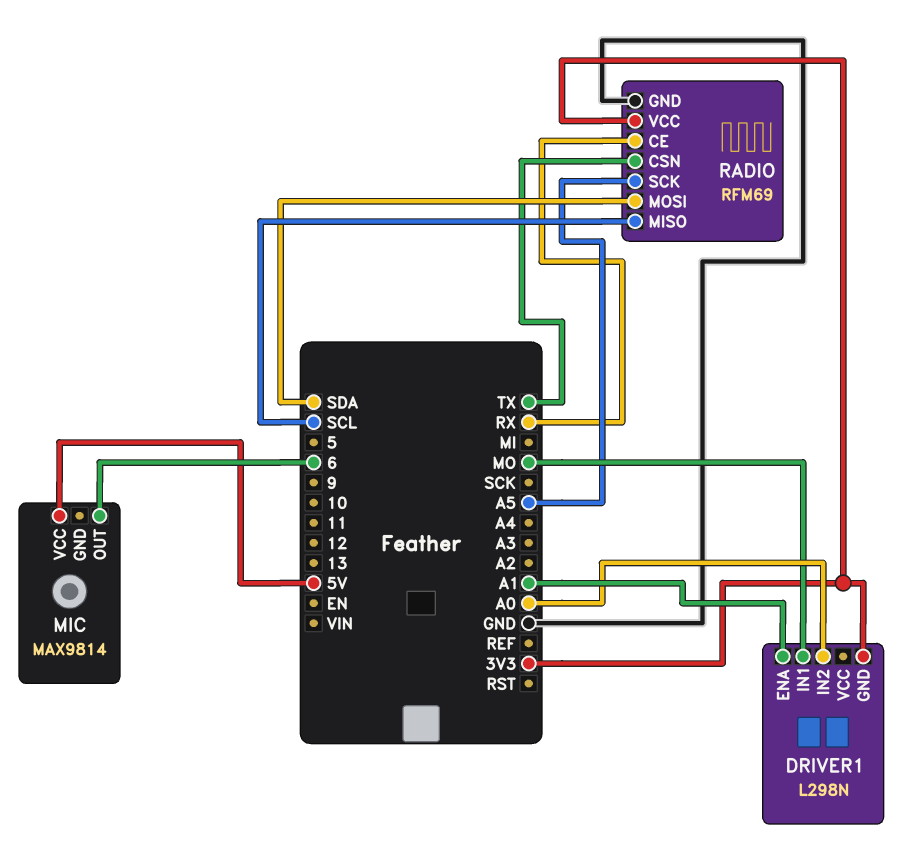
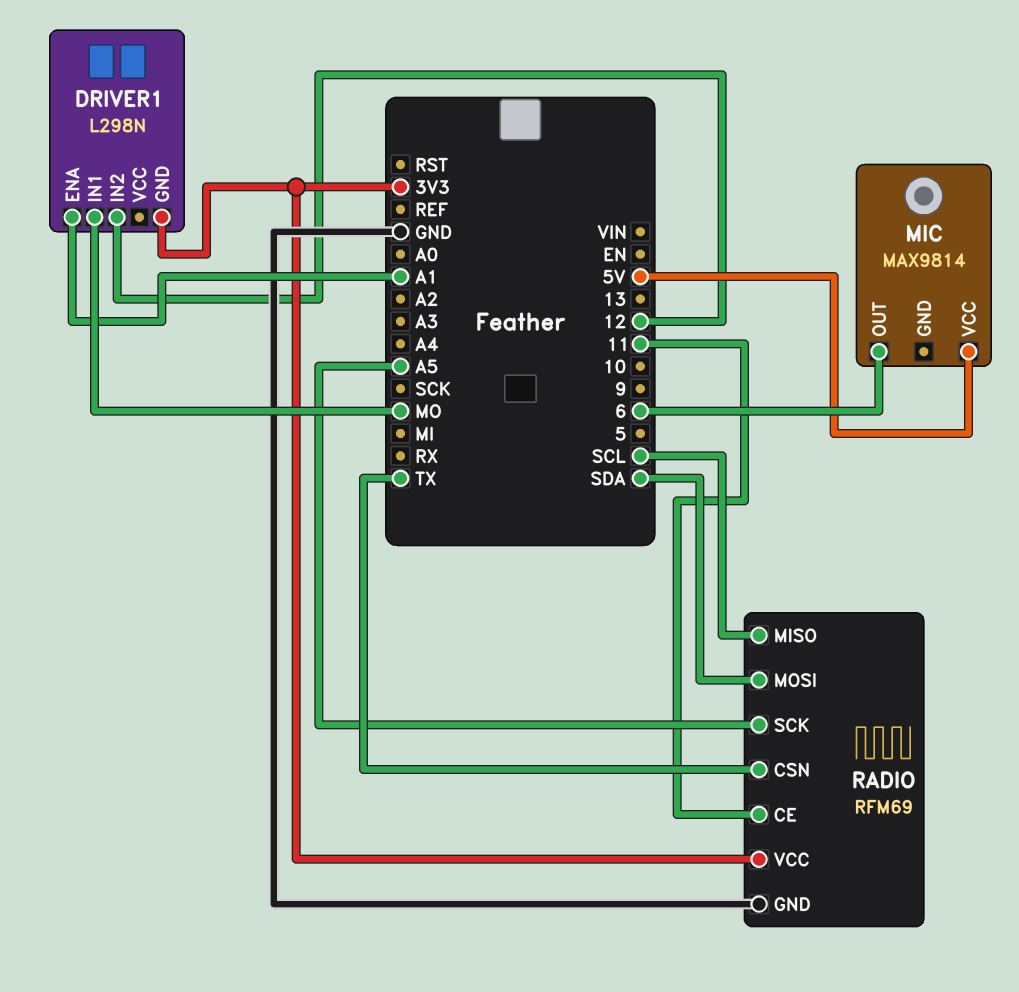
DRIVER1 pin IN2: A0 -> 12
RADIO pin CE: RX -> 11

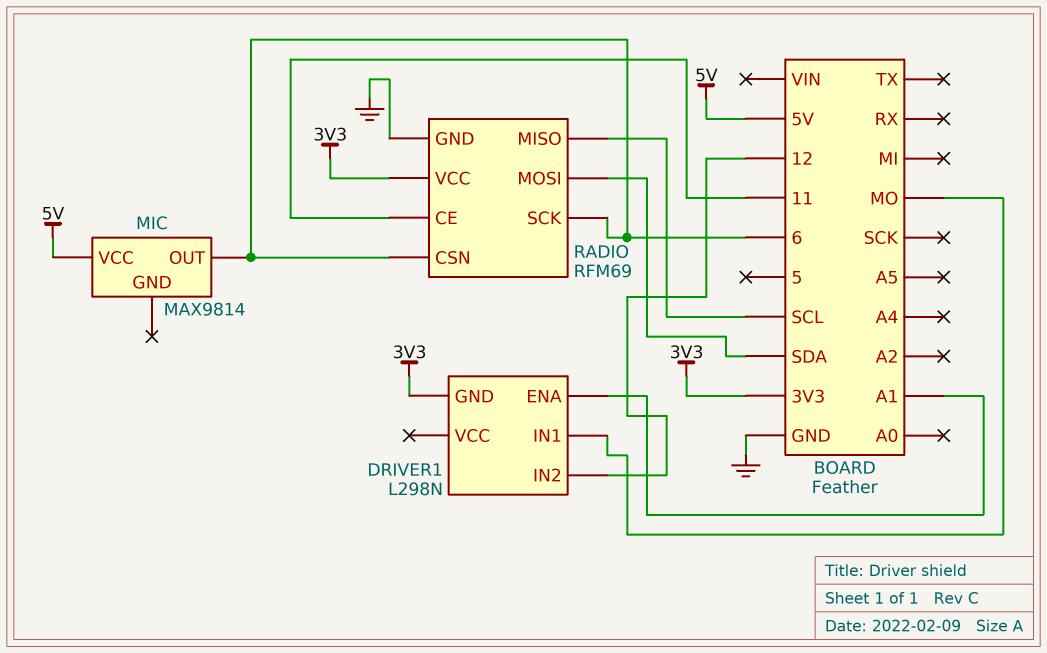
RADIO pin CSN: TX -> 6
RADIO pin SCK: A5 -> 6

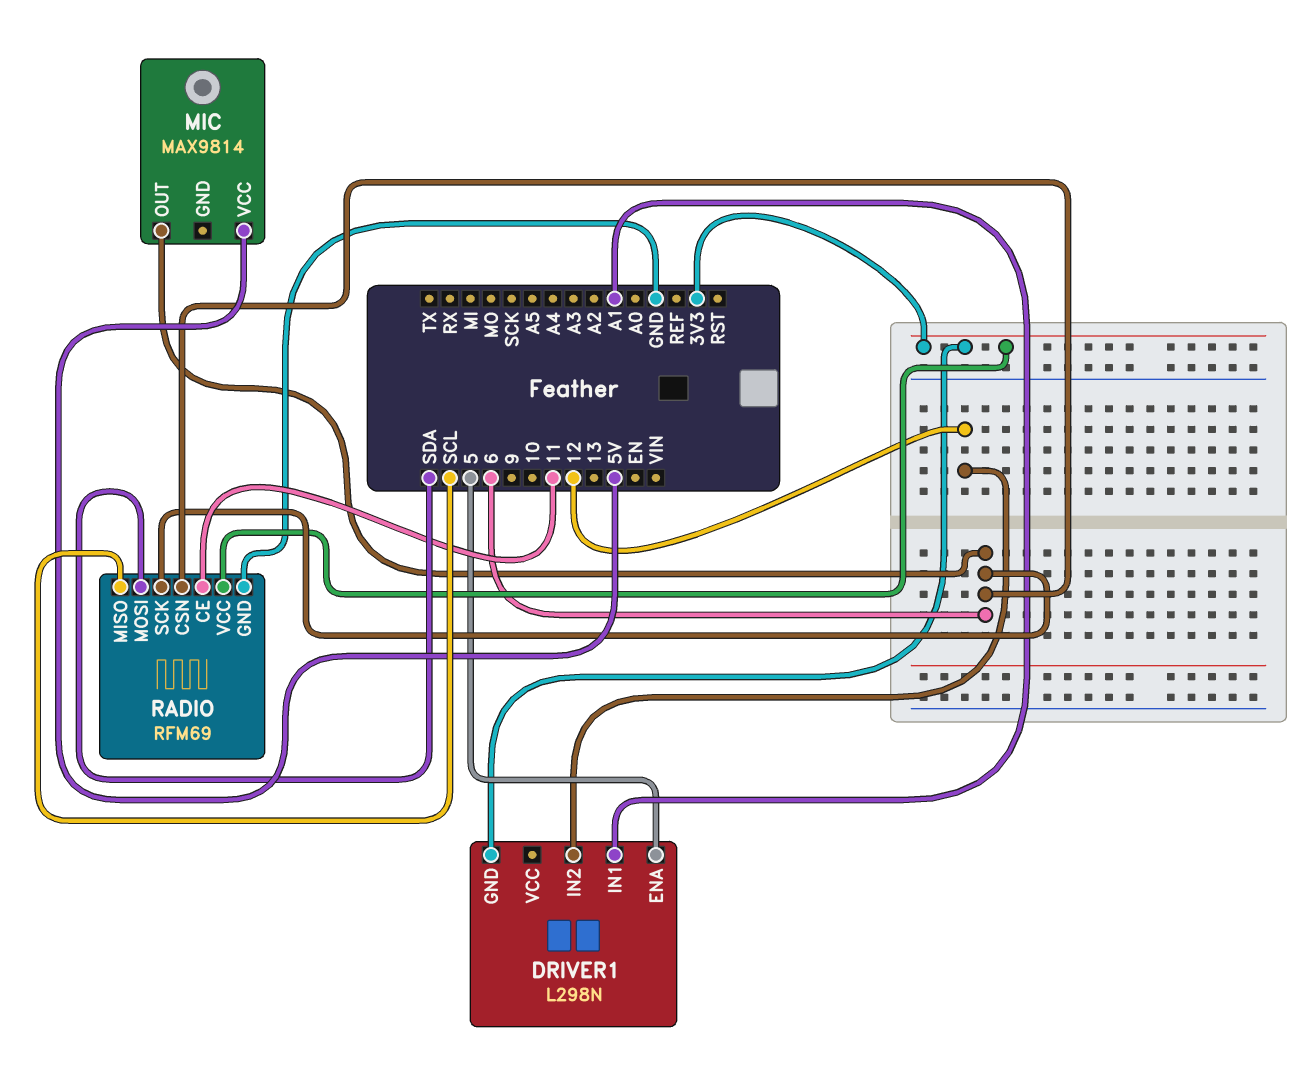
DRIVER1 pin ENA: A1 -> 5
DRIVER1 pin IN1: MO -> A1

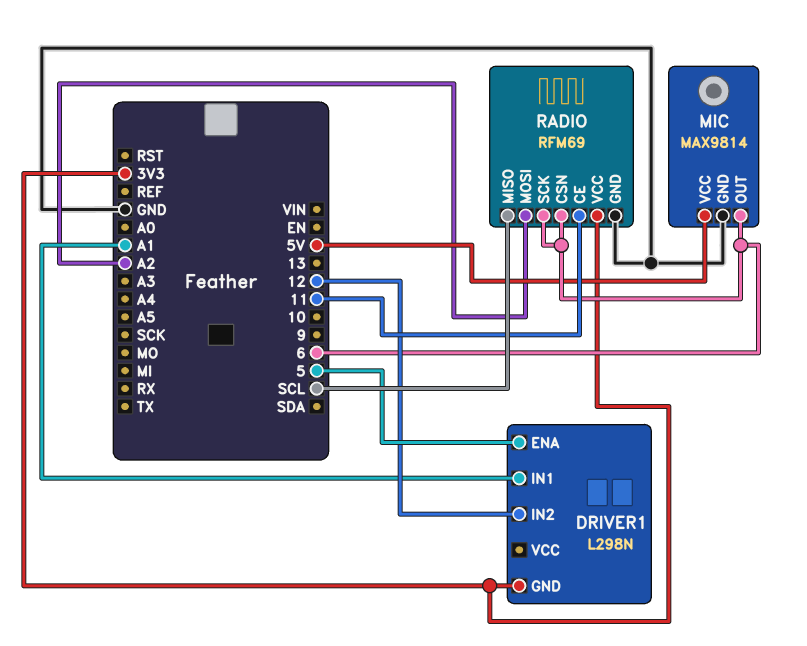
MIC pin GND: none -> GND
RADIO pin MOSI: SDA -> A2

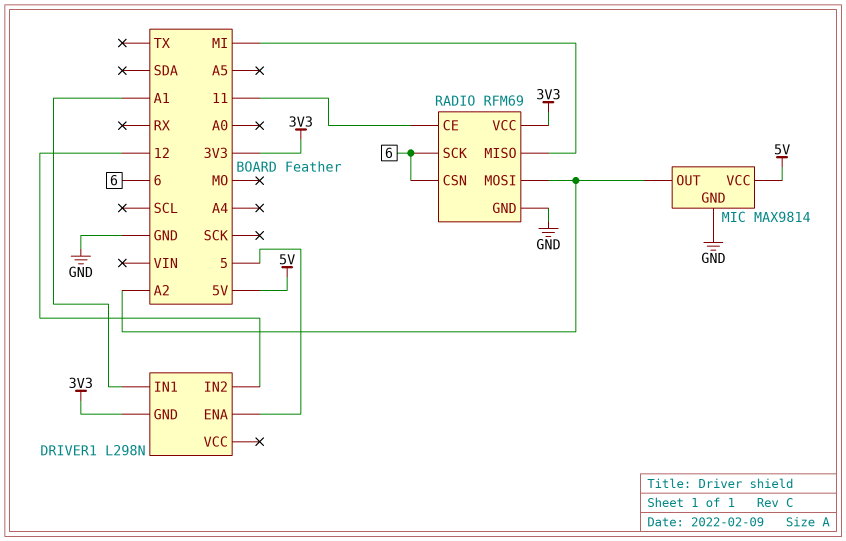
MIC pin OUT: 6 -> A2
RADIO pin MISO: SCL -> MI

